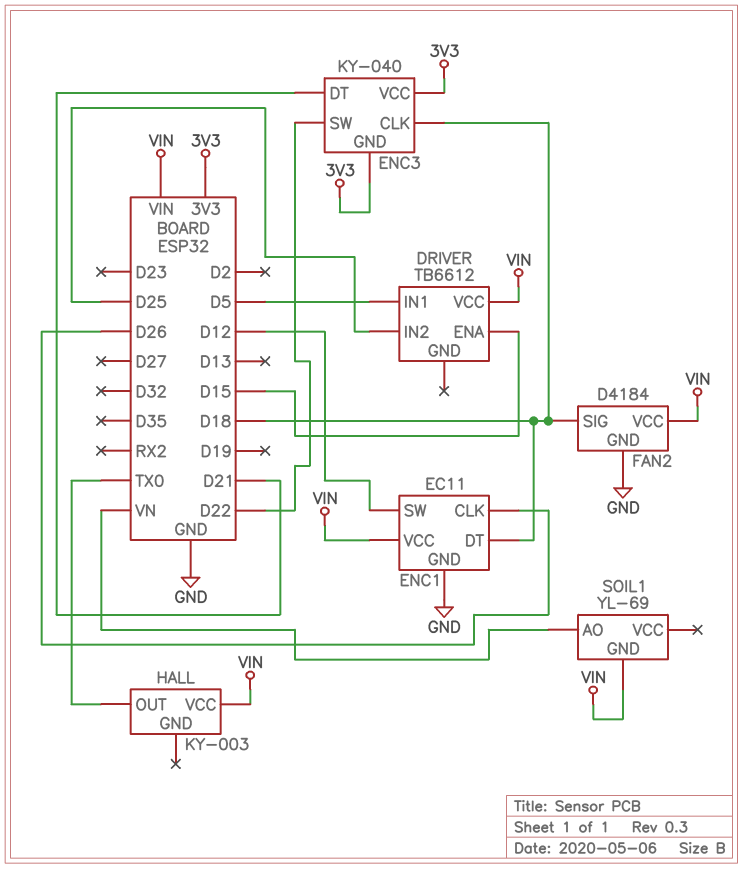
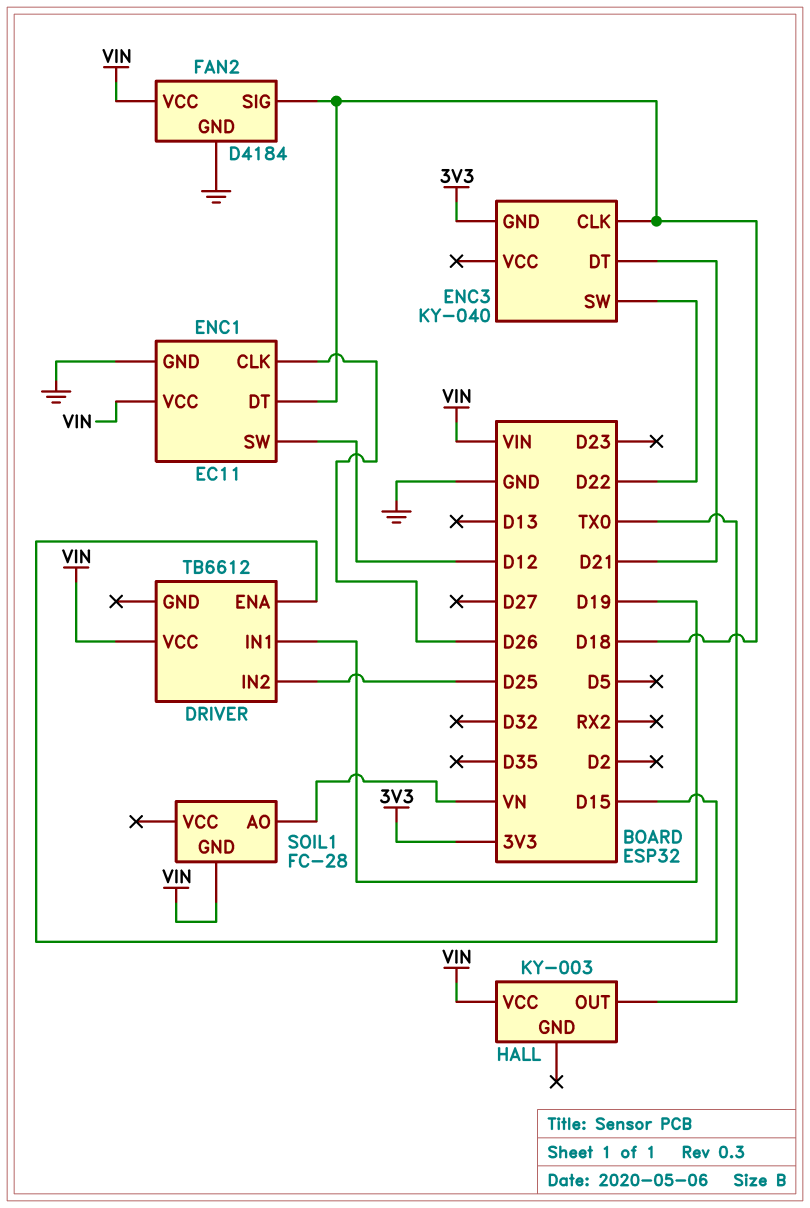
DRIVER pin IN1: D5 -> D19
ENC3 pin VCC: 3V3 -> none
SOIL1: YL-69 -> FC-28

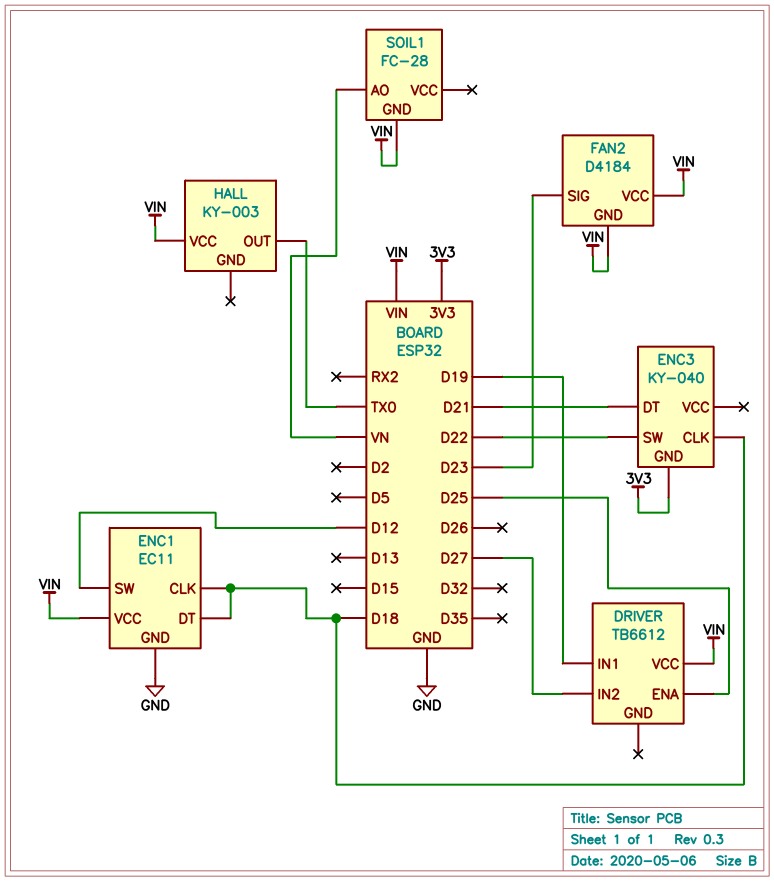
DRIVER pin ENA: D15 -> D25
DRIVER pin IN2: D25 -> D27
ENC1 pin CLK: D26 -> D18
FAN2 pin GND: GND -> VIN
FAN2 pin SIG: D18 -> D23

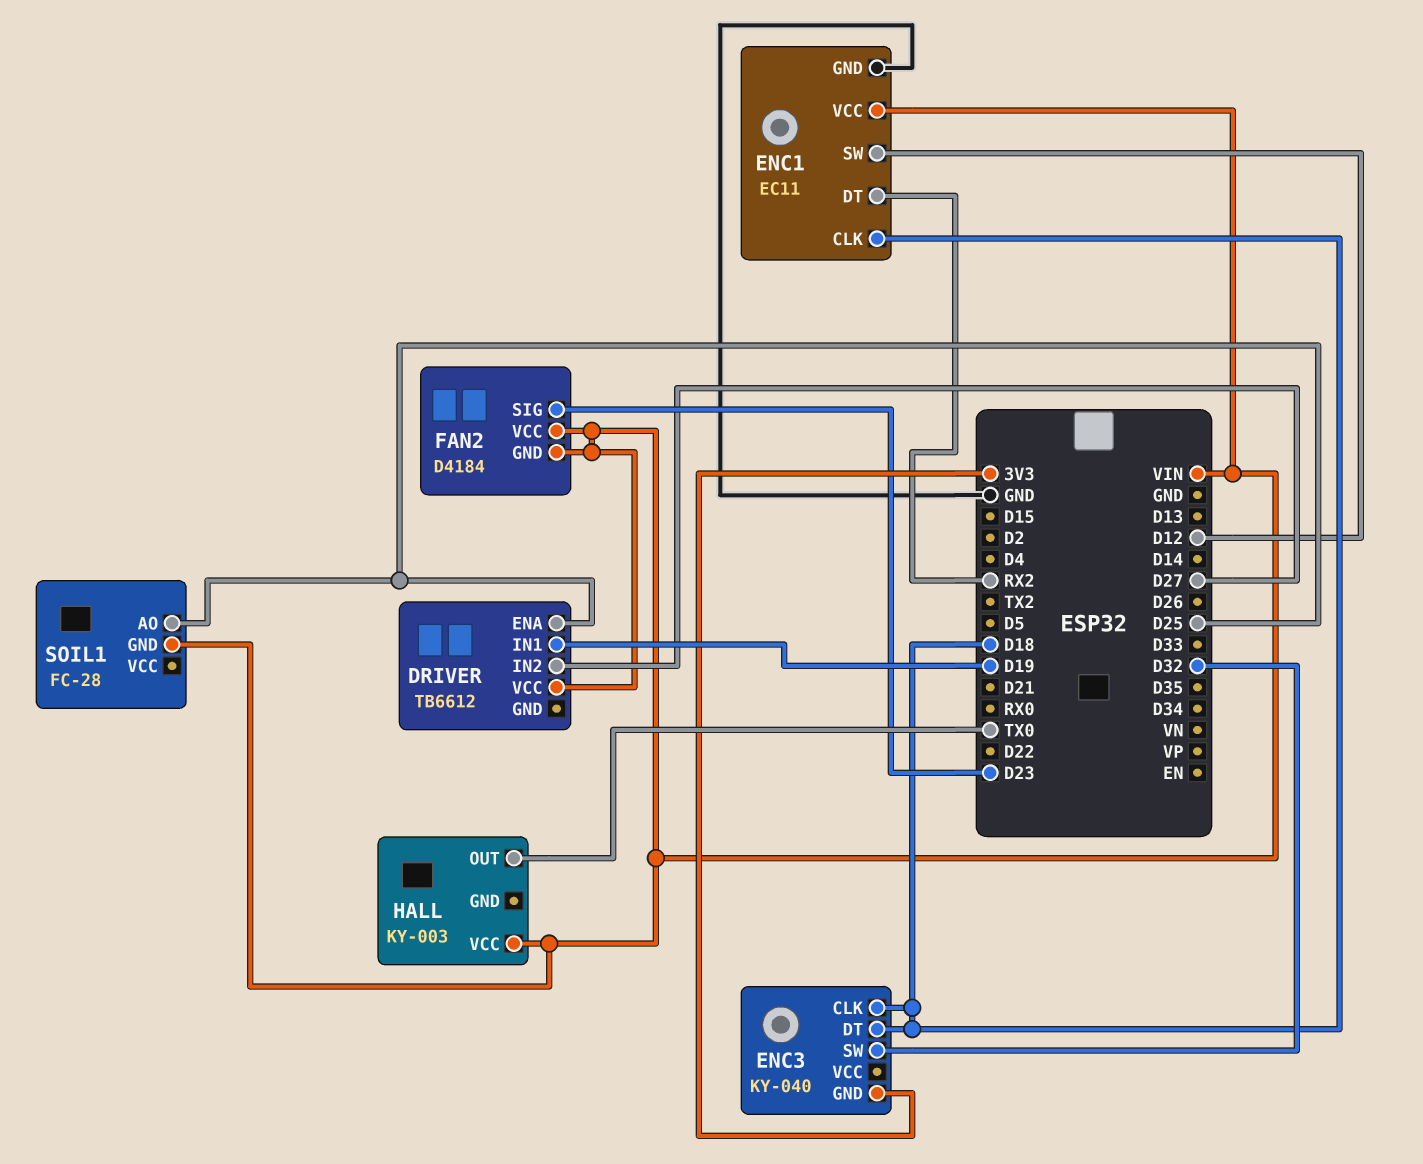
ENC1 pin DT: D18 -> RX2
ENC3 pin DT: D21 -> D18
ENC3 pin SW: D22 -> D32
SOIL1 pin AO: VN -> D25

